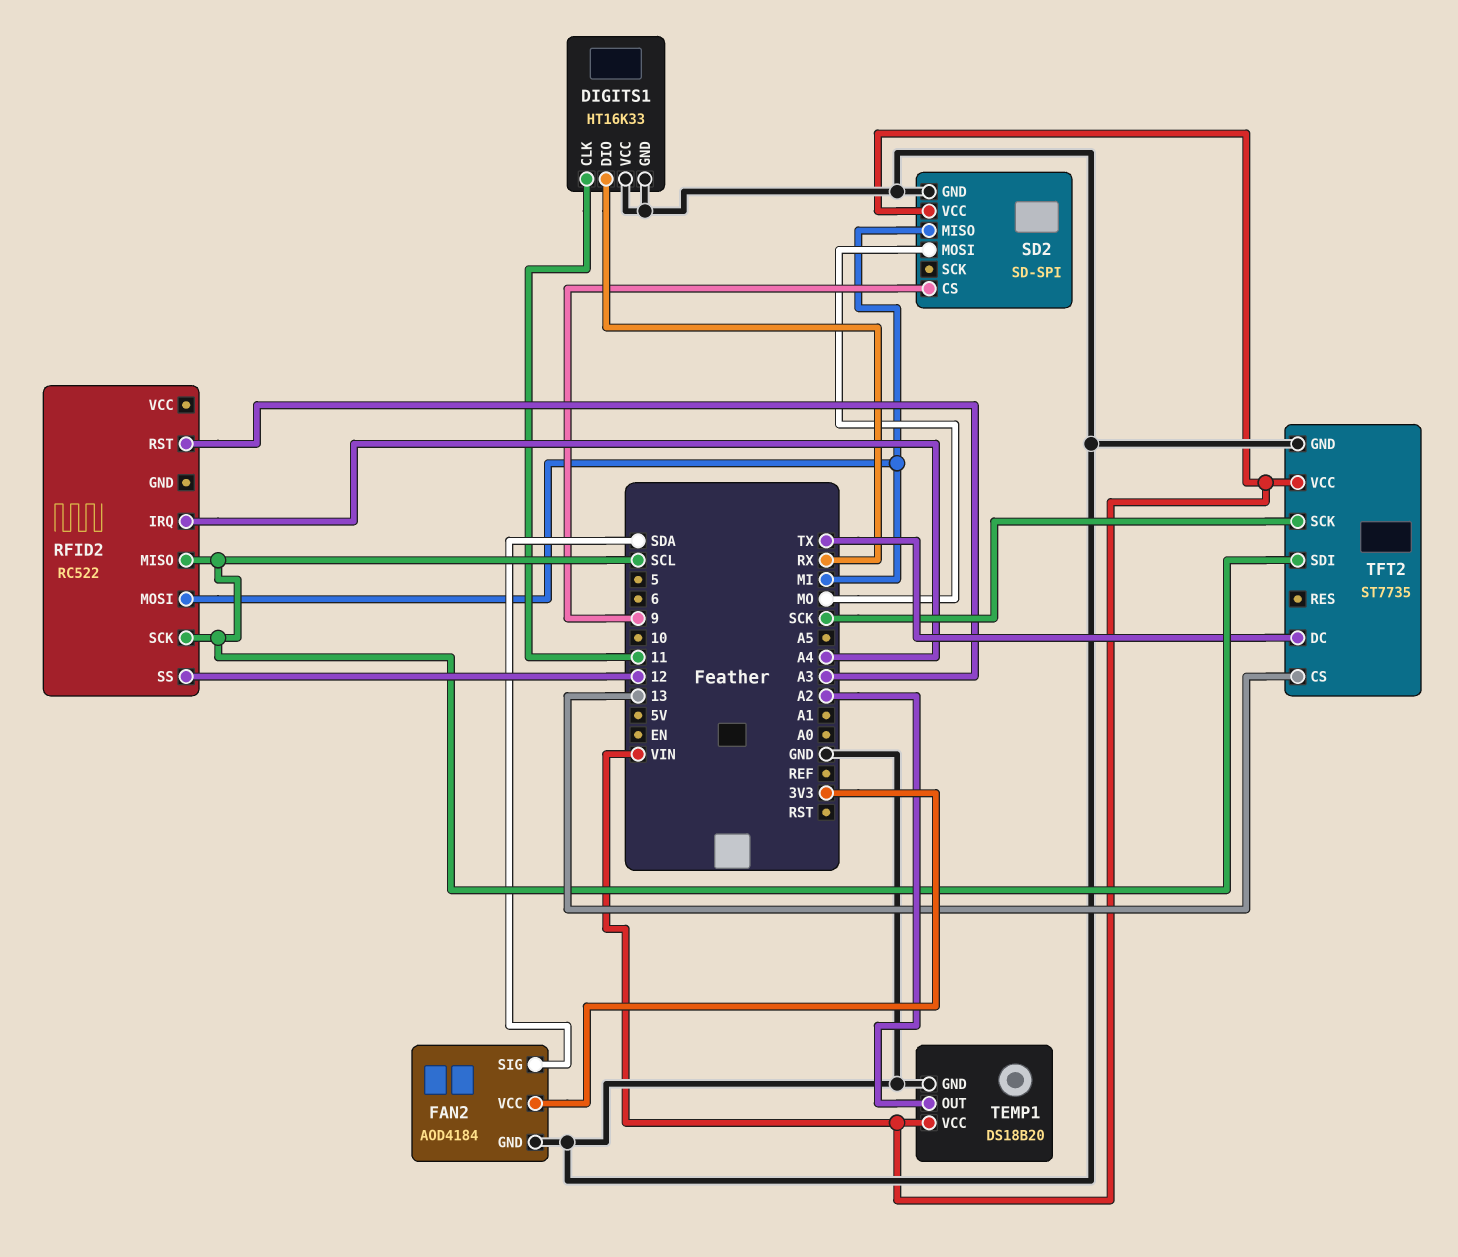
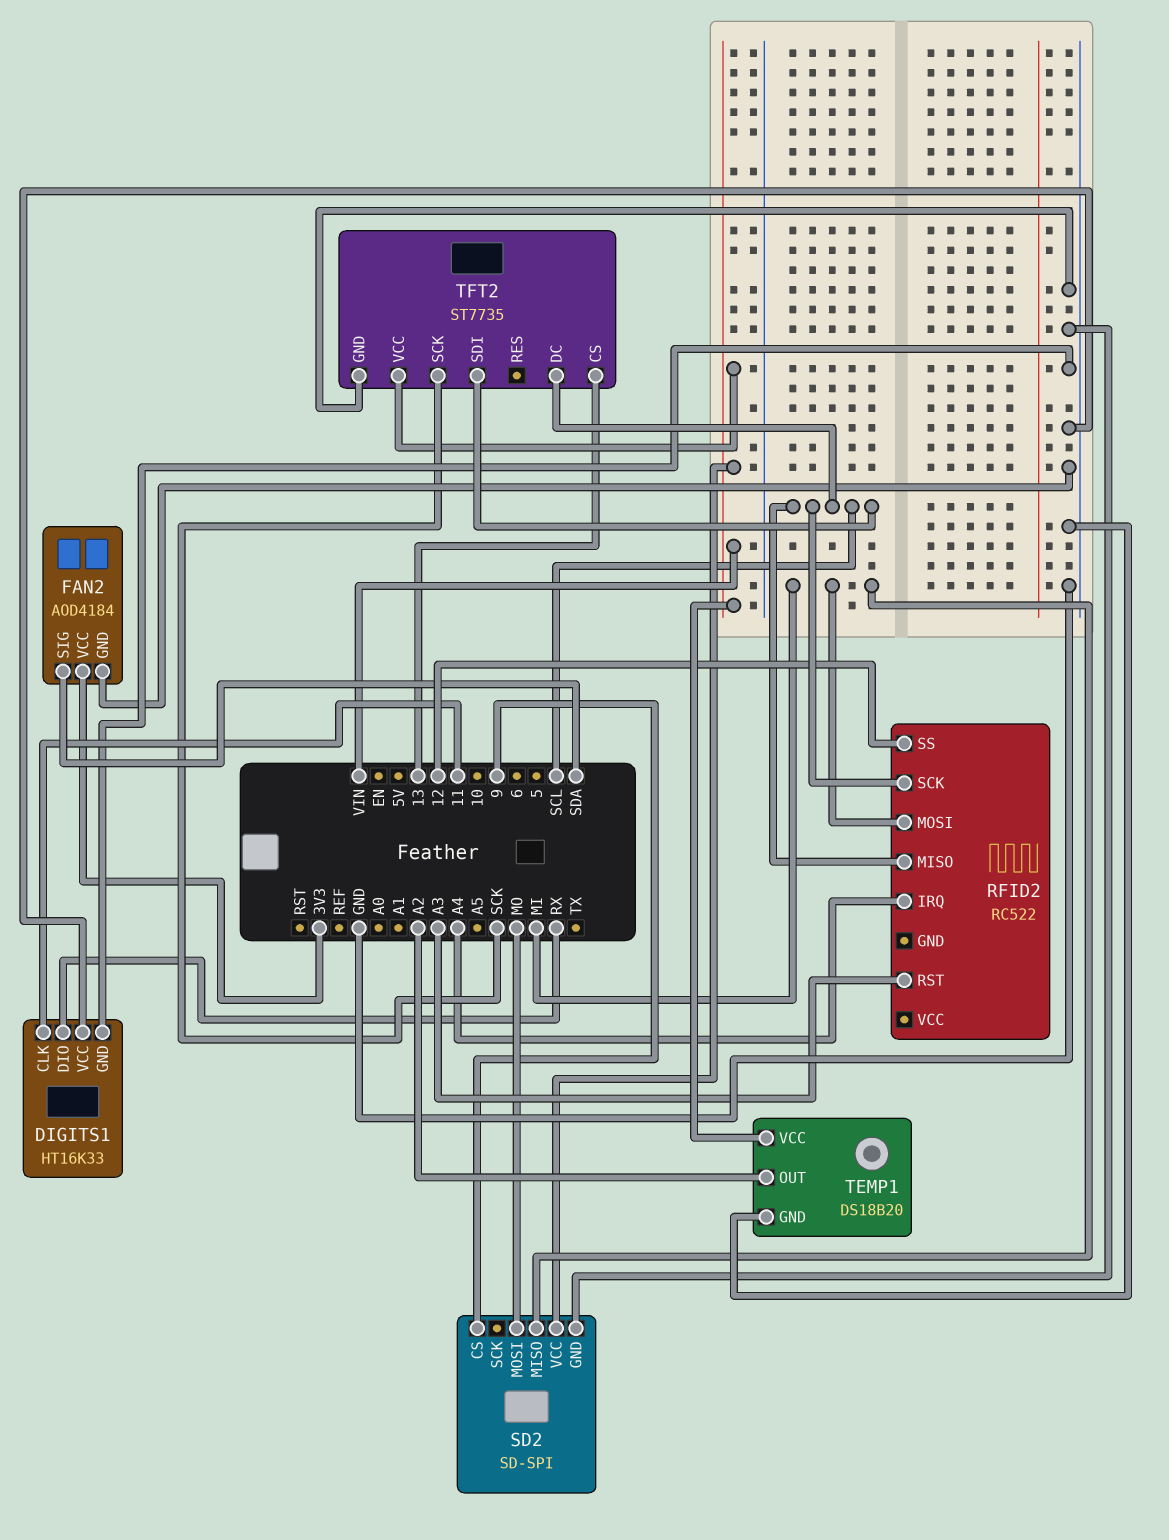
TFT2 pin DC: TX -> SCL

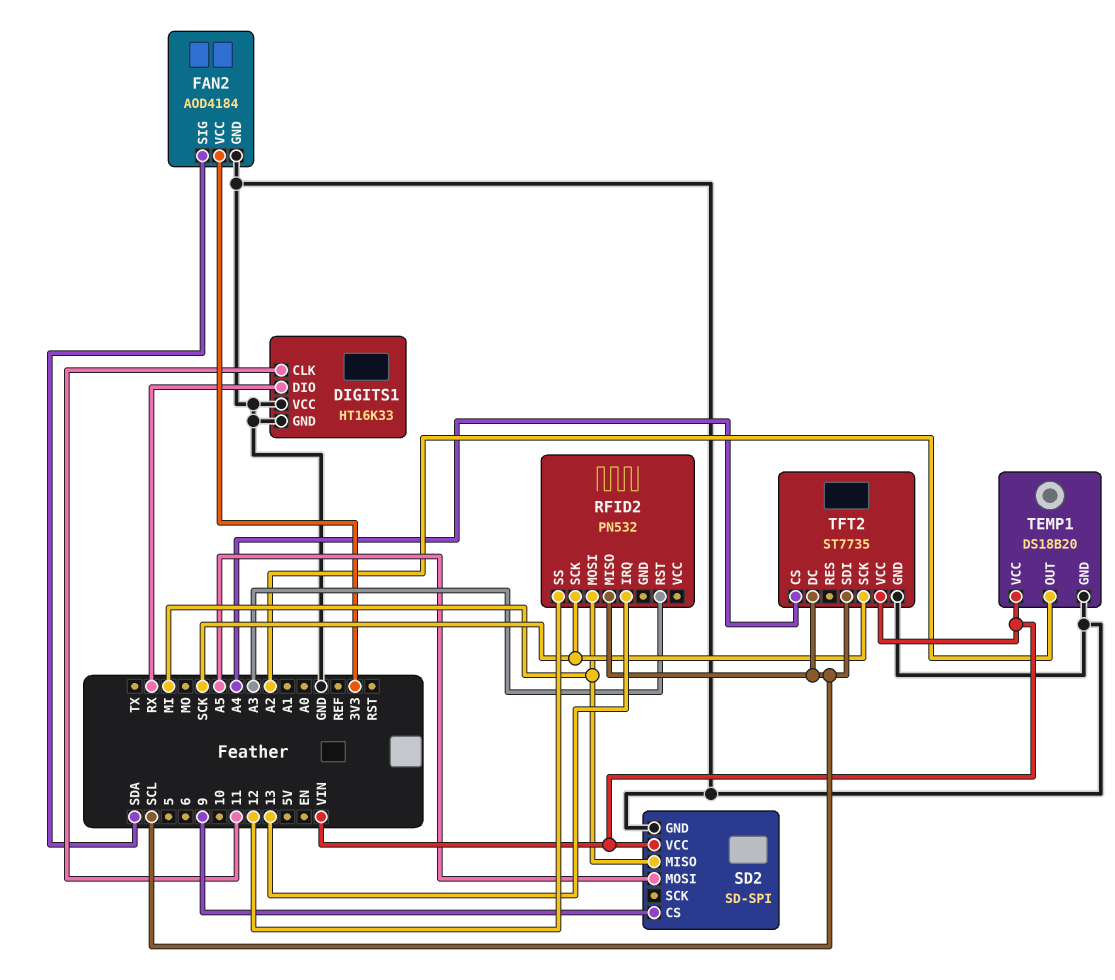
RFID2: RC522 -> PN532
RFID2 pin IRQ: A4 -> 13
RFID2 pin SCK: SCL -> SCK
SD2 pin MOSI: MO -> A5
TFT2 pin CS: 13 -> A4

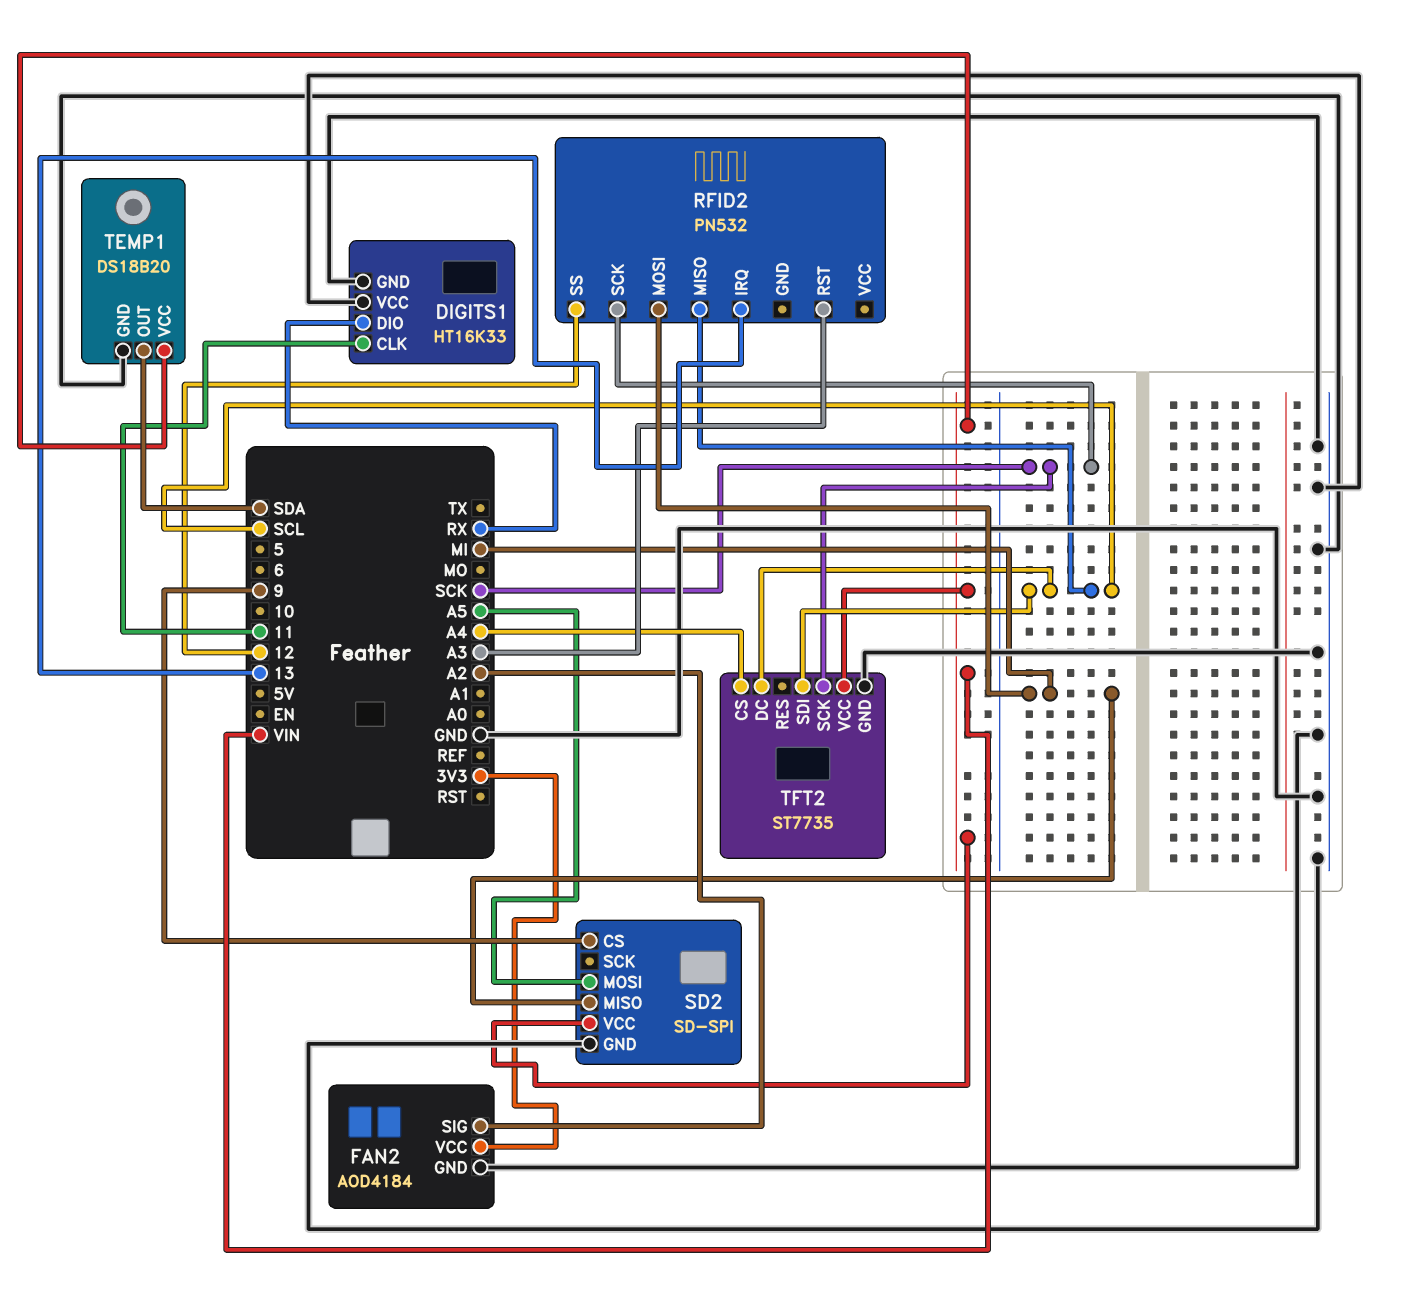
FAN2 pin SIG: SDA -> A2
TEMP1 pin OUT: A2 -> SDA

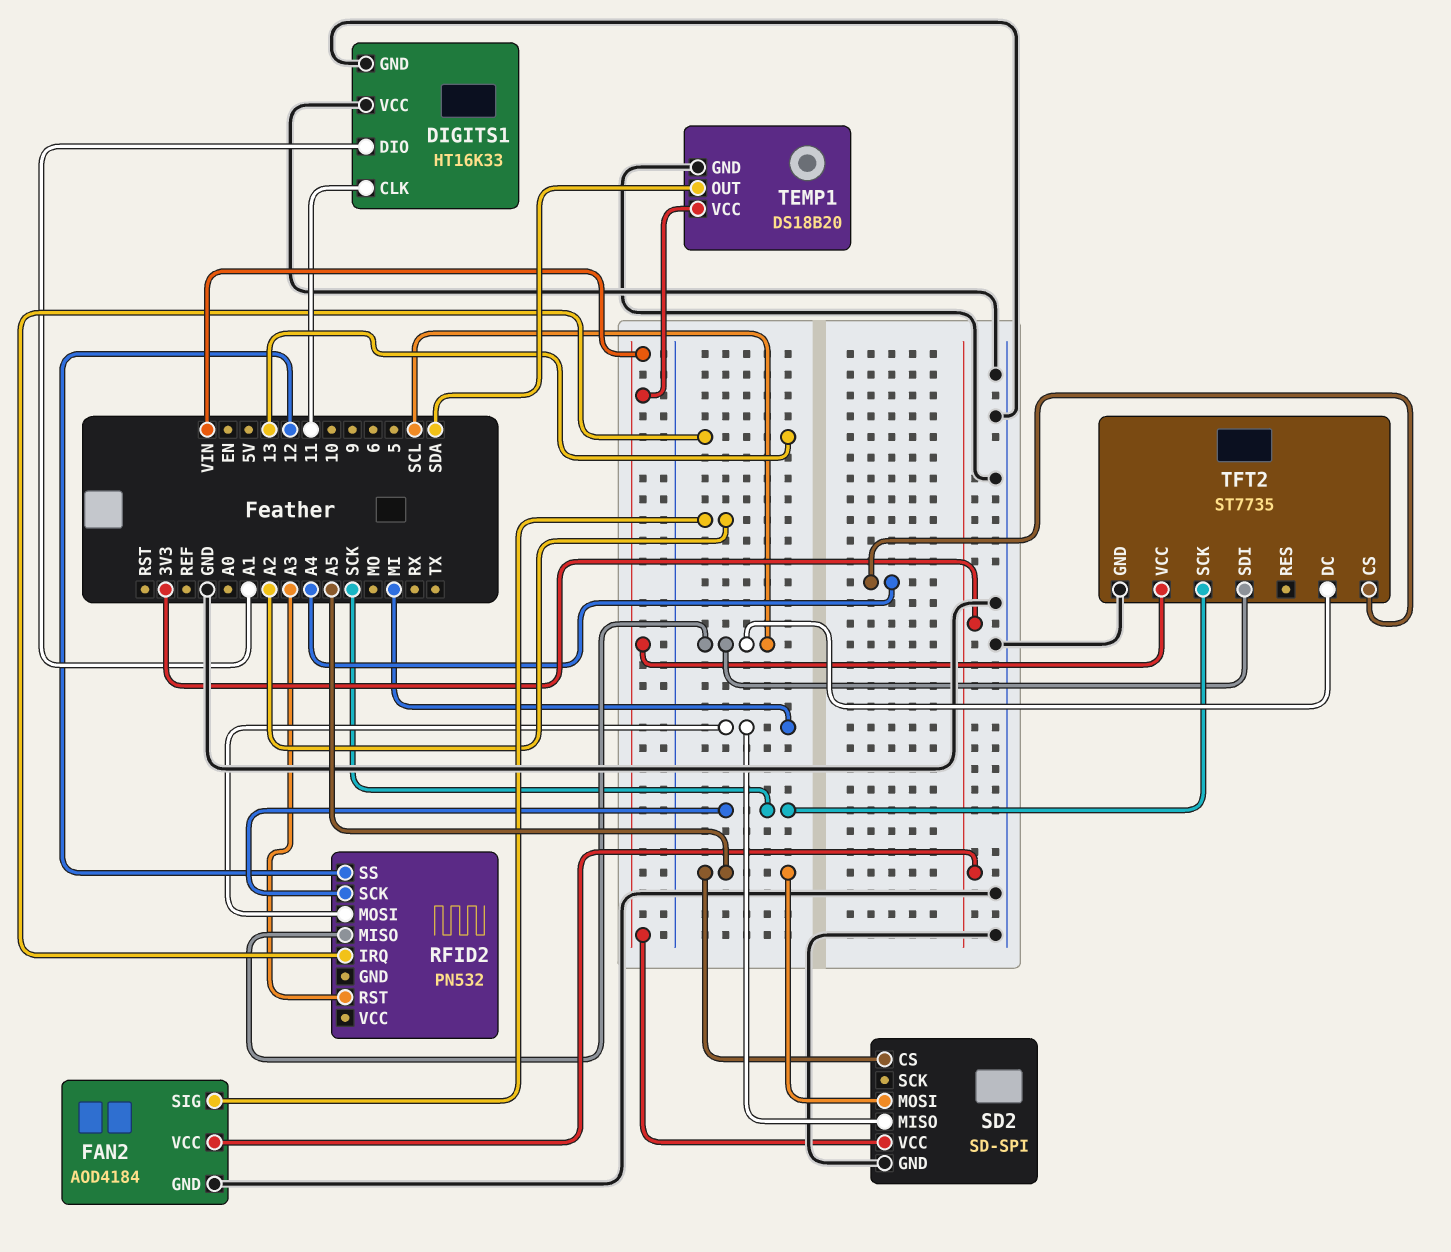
DIGITS1 pin DIO: RX -> A1
SD2 pin CS: 9 -> A5

